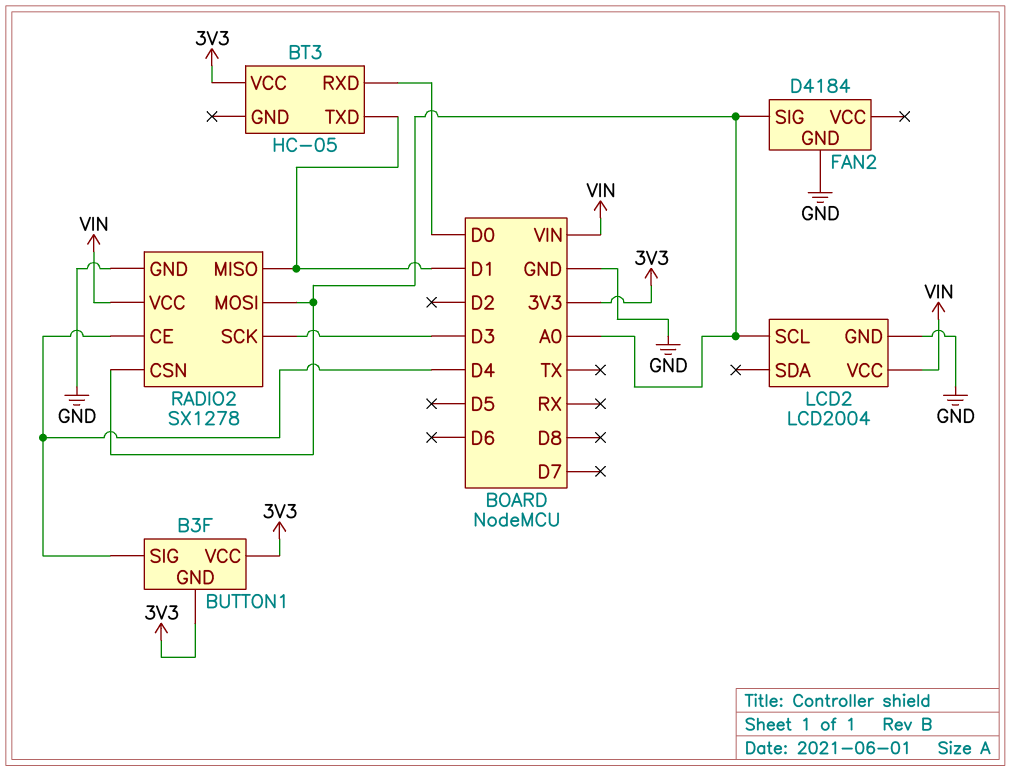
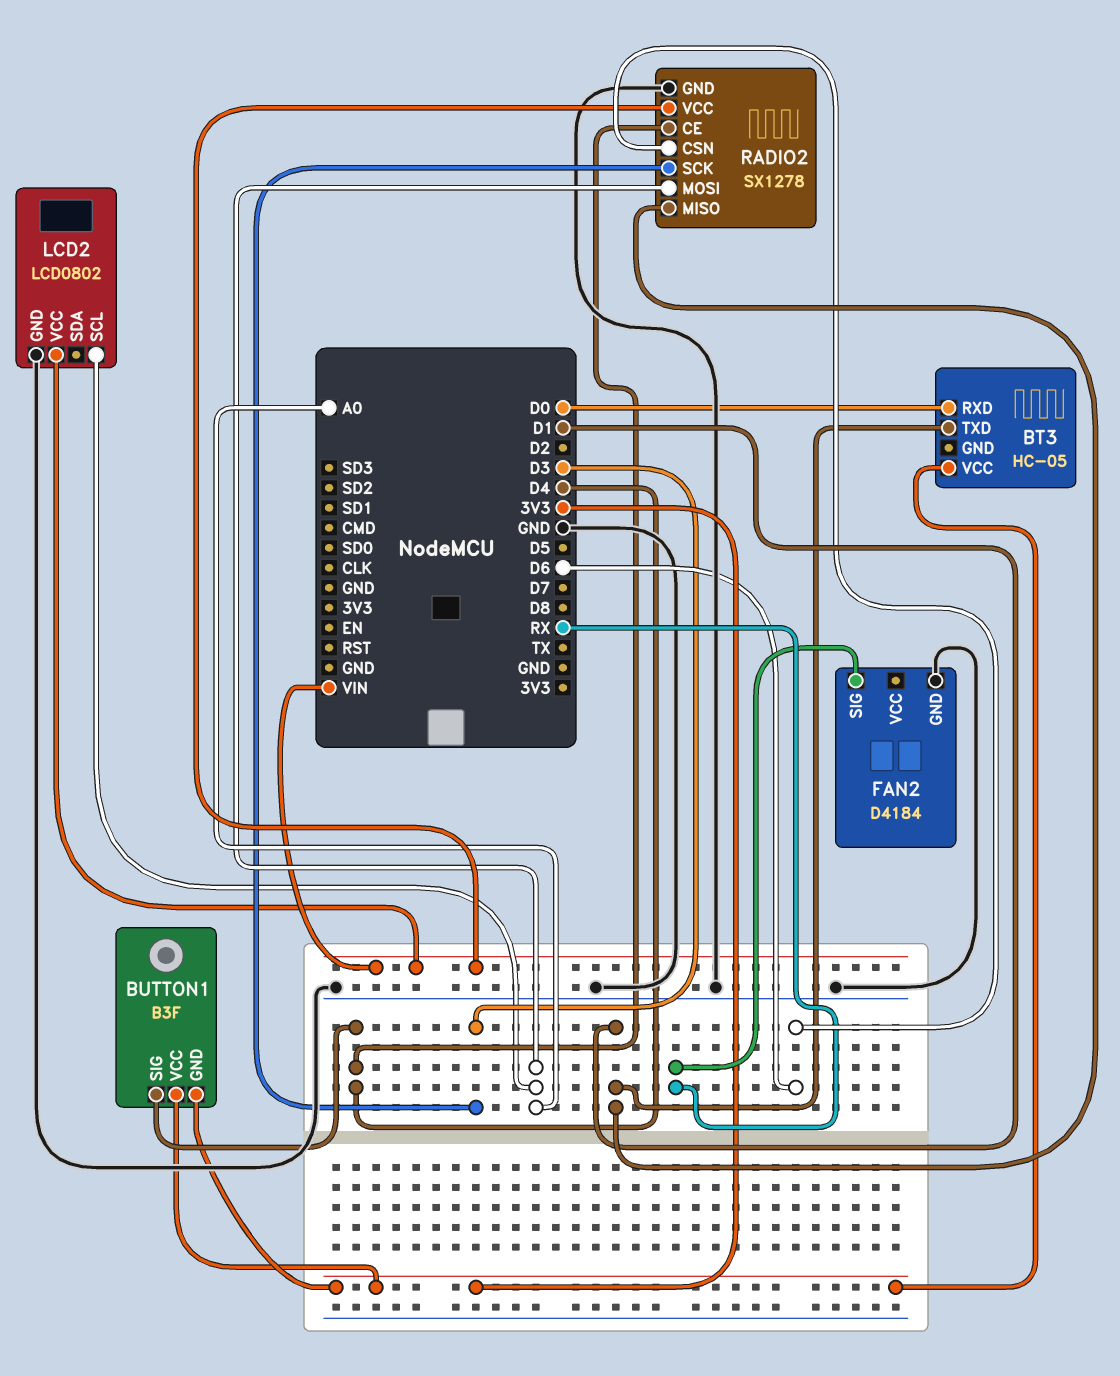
FAN2 pin SIG: A0 -> RX
LCD2: LCD2004 -> LCD0802
RADIO2 pin CSN: A0 -> D6

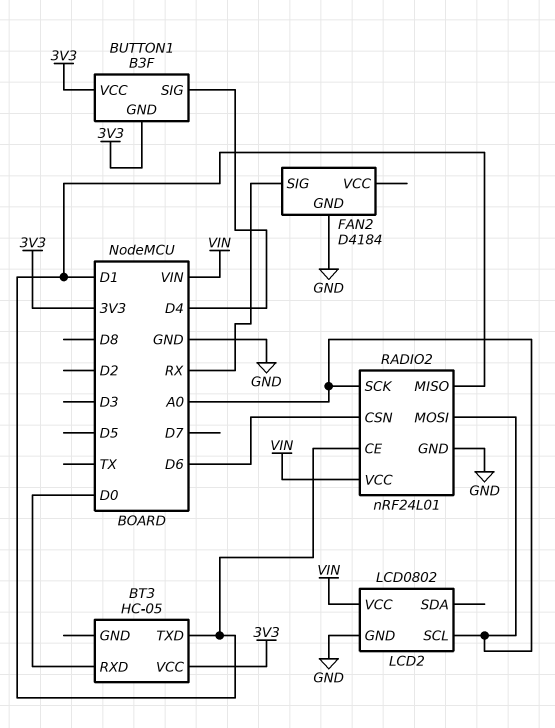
RADIO2: SX1278 -> nRF24L01
RADIO2 pin CE: D4 -> D1
RADIO2 pin SCK: D3 -> A0

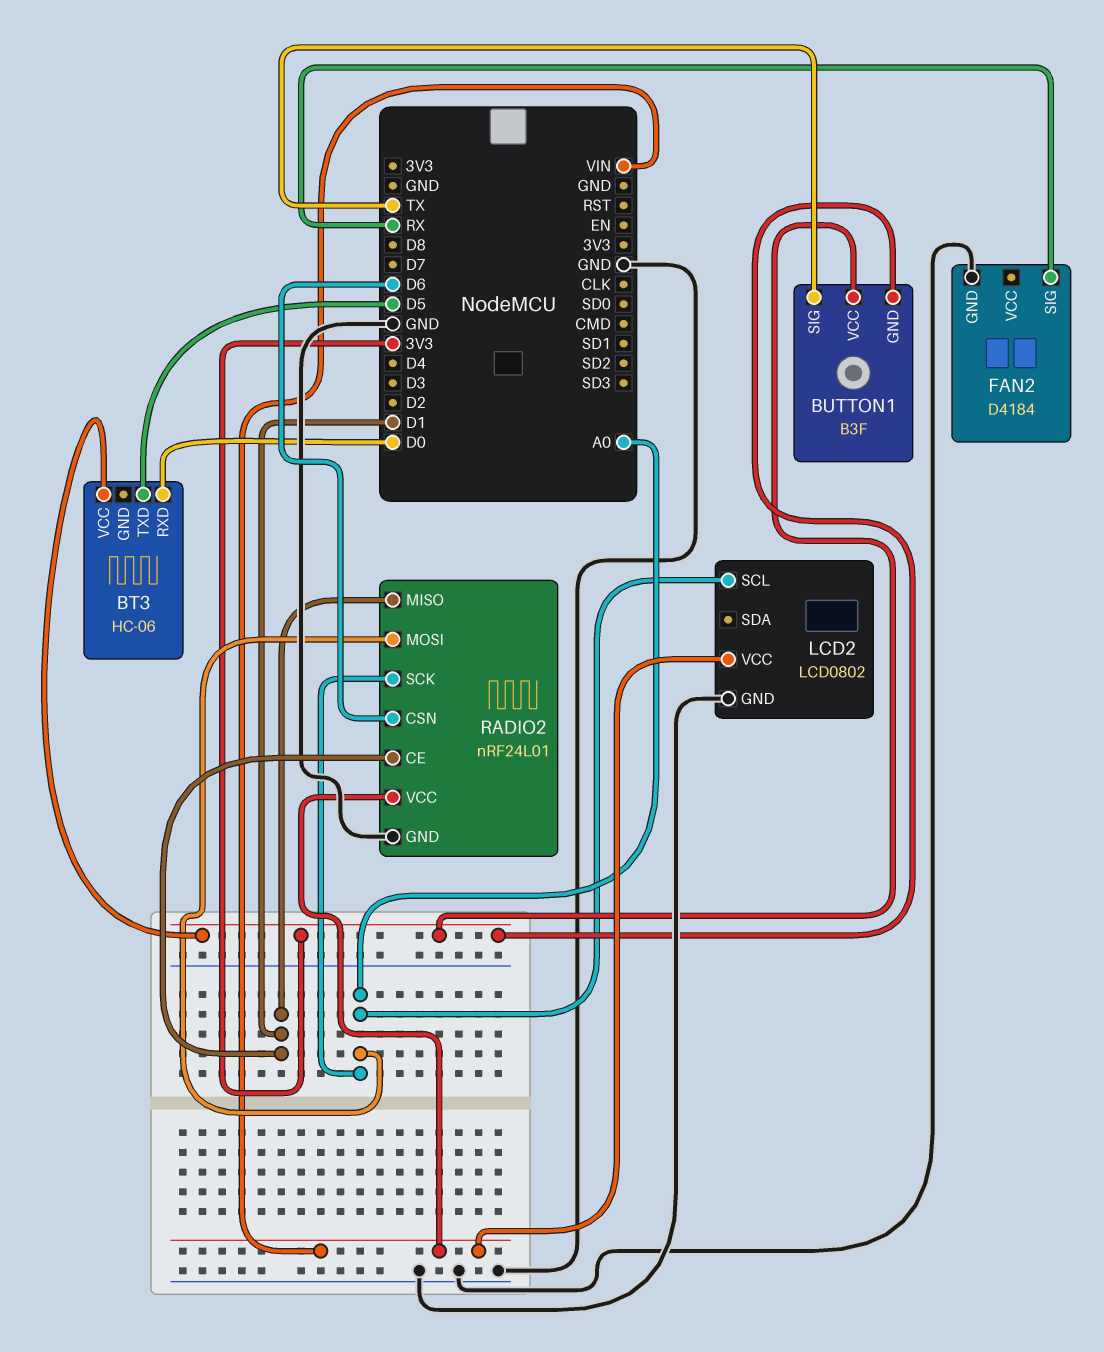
BT3: HC-05 -> HC-06
BT3 pin TXD: D1 -> D5
BUTTON1 pin SIG: D4 -> TX

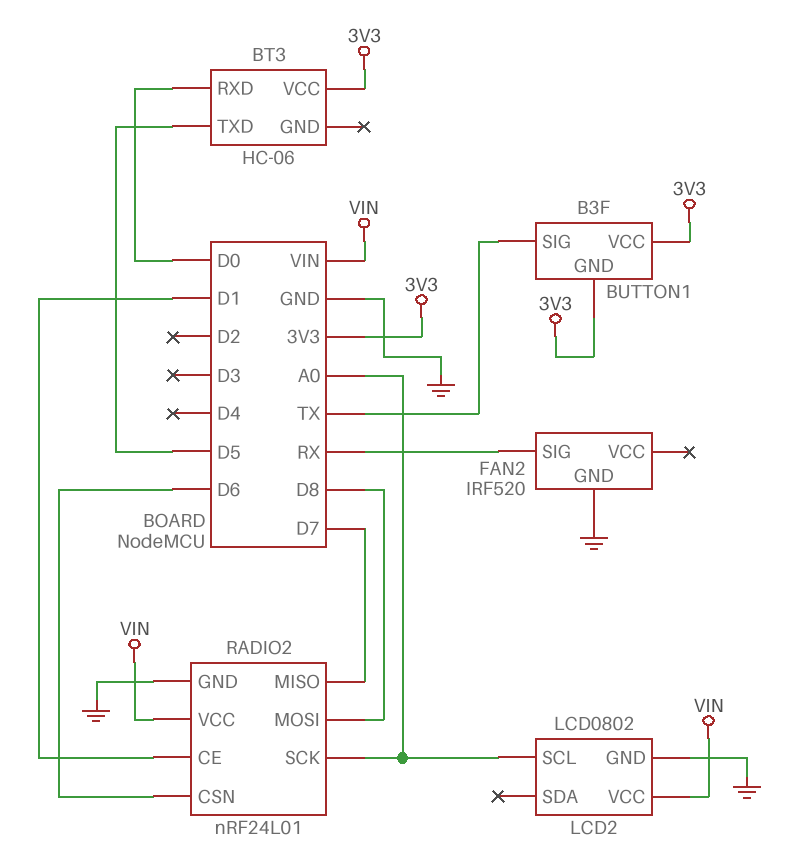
FAN2: D4184 -> IRF520
RADIO2 pin MISO: D1 -> D7
RADIO2 pin MOSI: A0 -> D8

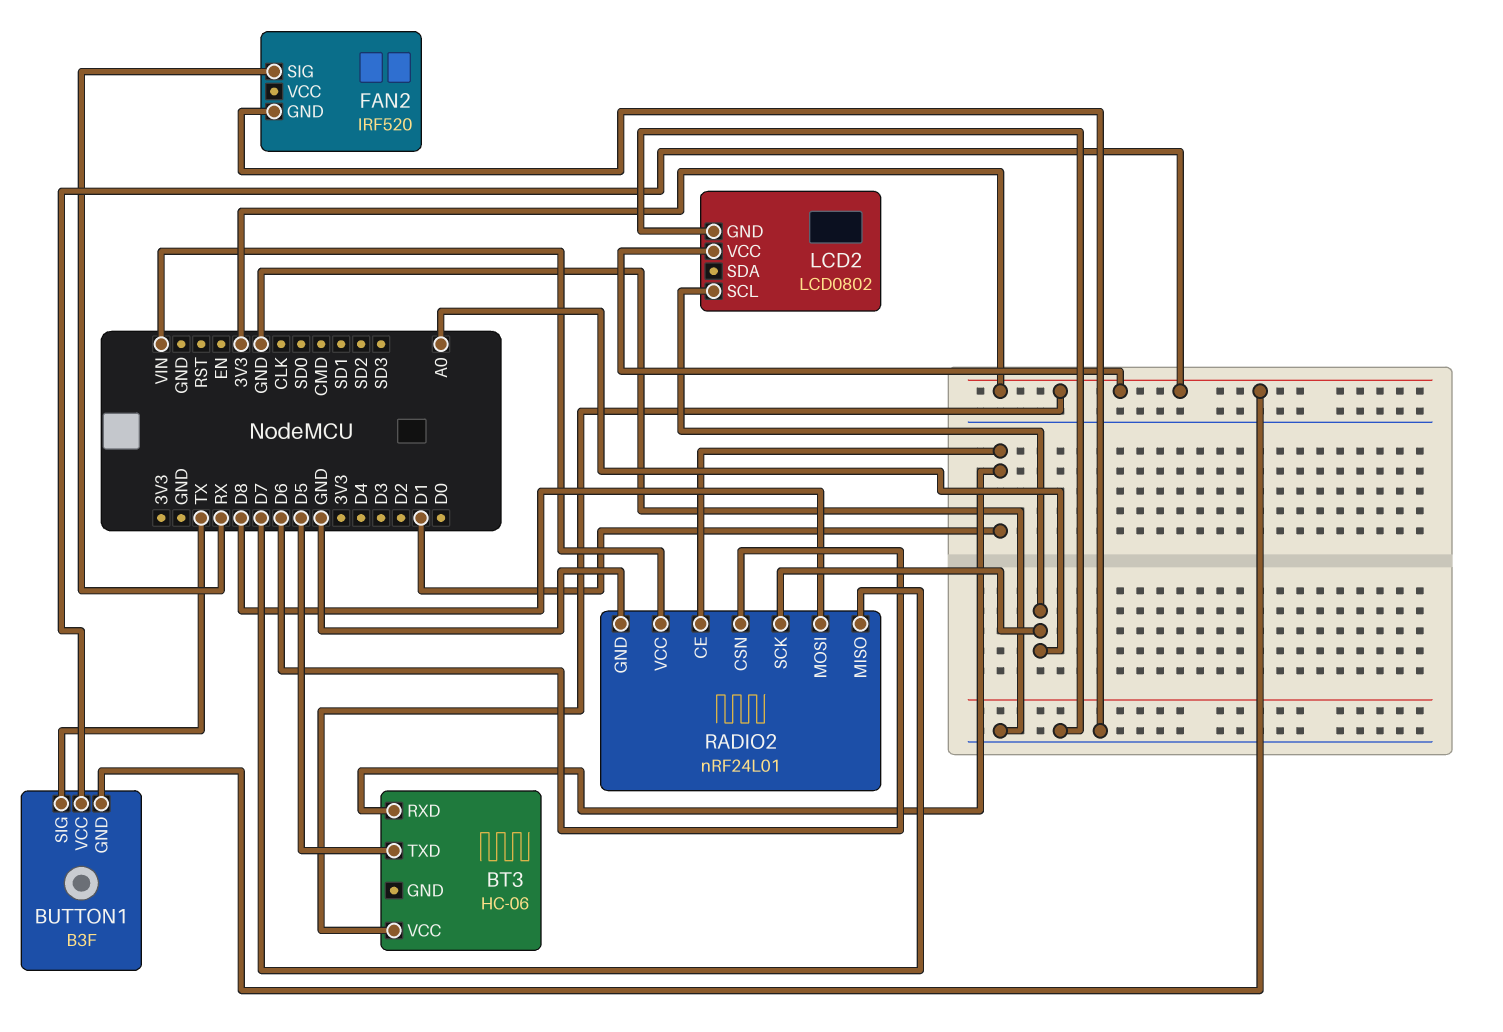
BT3 pin RXD: D0 -> D1
LCD2 pin VCC: VIN -> 3V3

